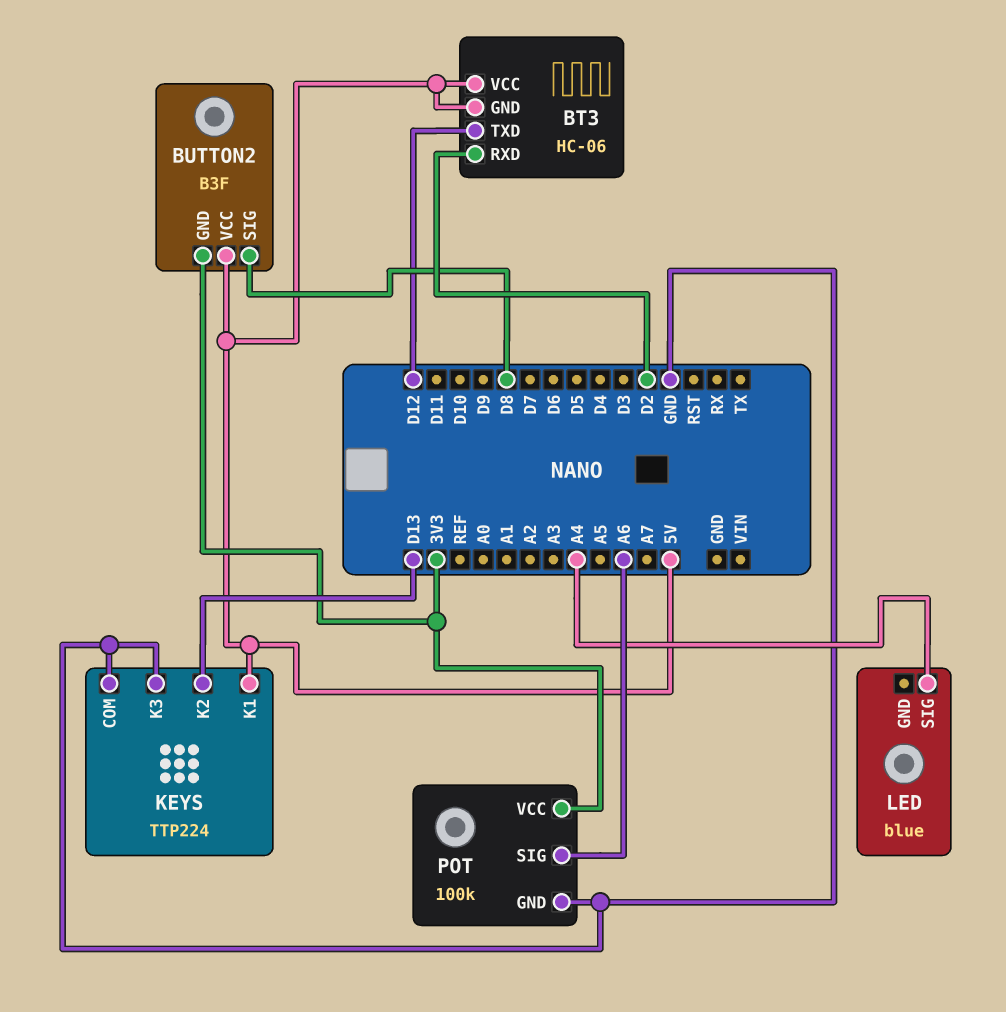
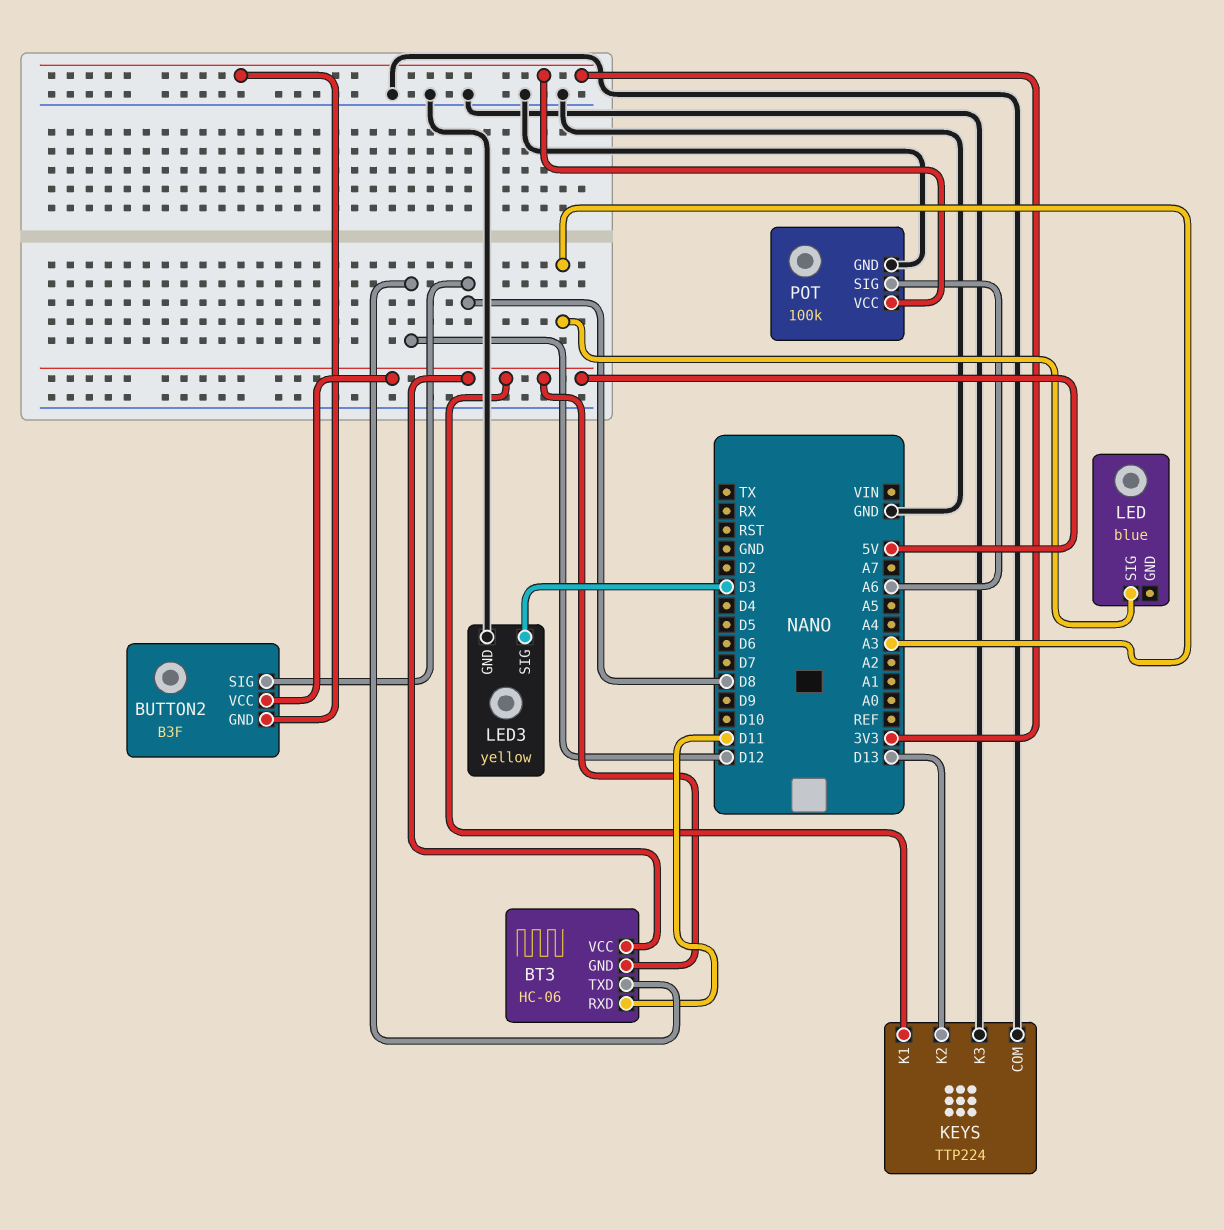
BT3 pin RXD: D2 -> D11
LED pin SIG: A4 -> A3
LED3: none -> yellow
LED3 pin GND: none -> GND
LED3 pin SIG: none -> D3

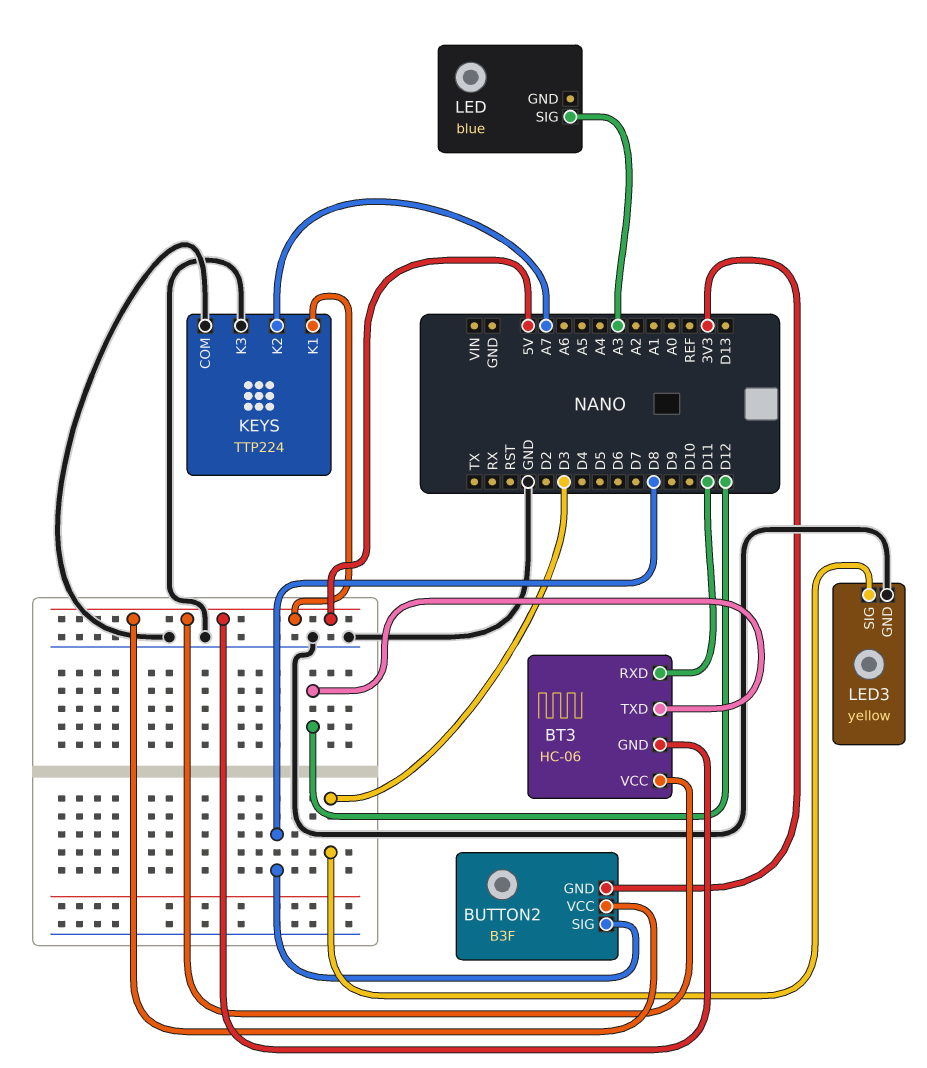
KEYS pin K2: D13 -> A7
POT: 100k -> none
POT pin GND: GND -> none
POT pin SIG: A6 -> none
POT pin VCC: 3V3 -> none

